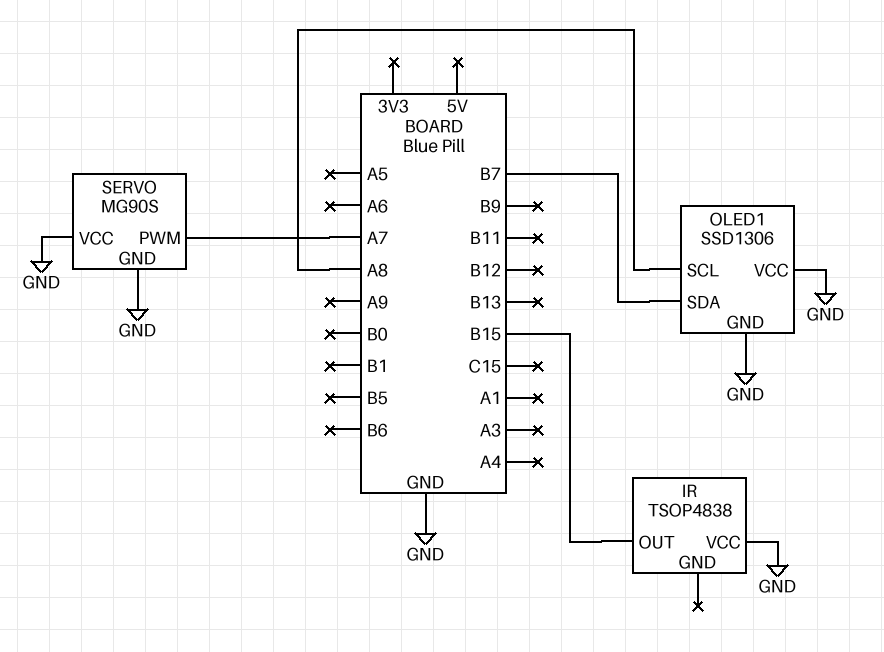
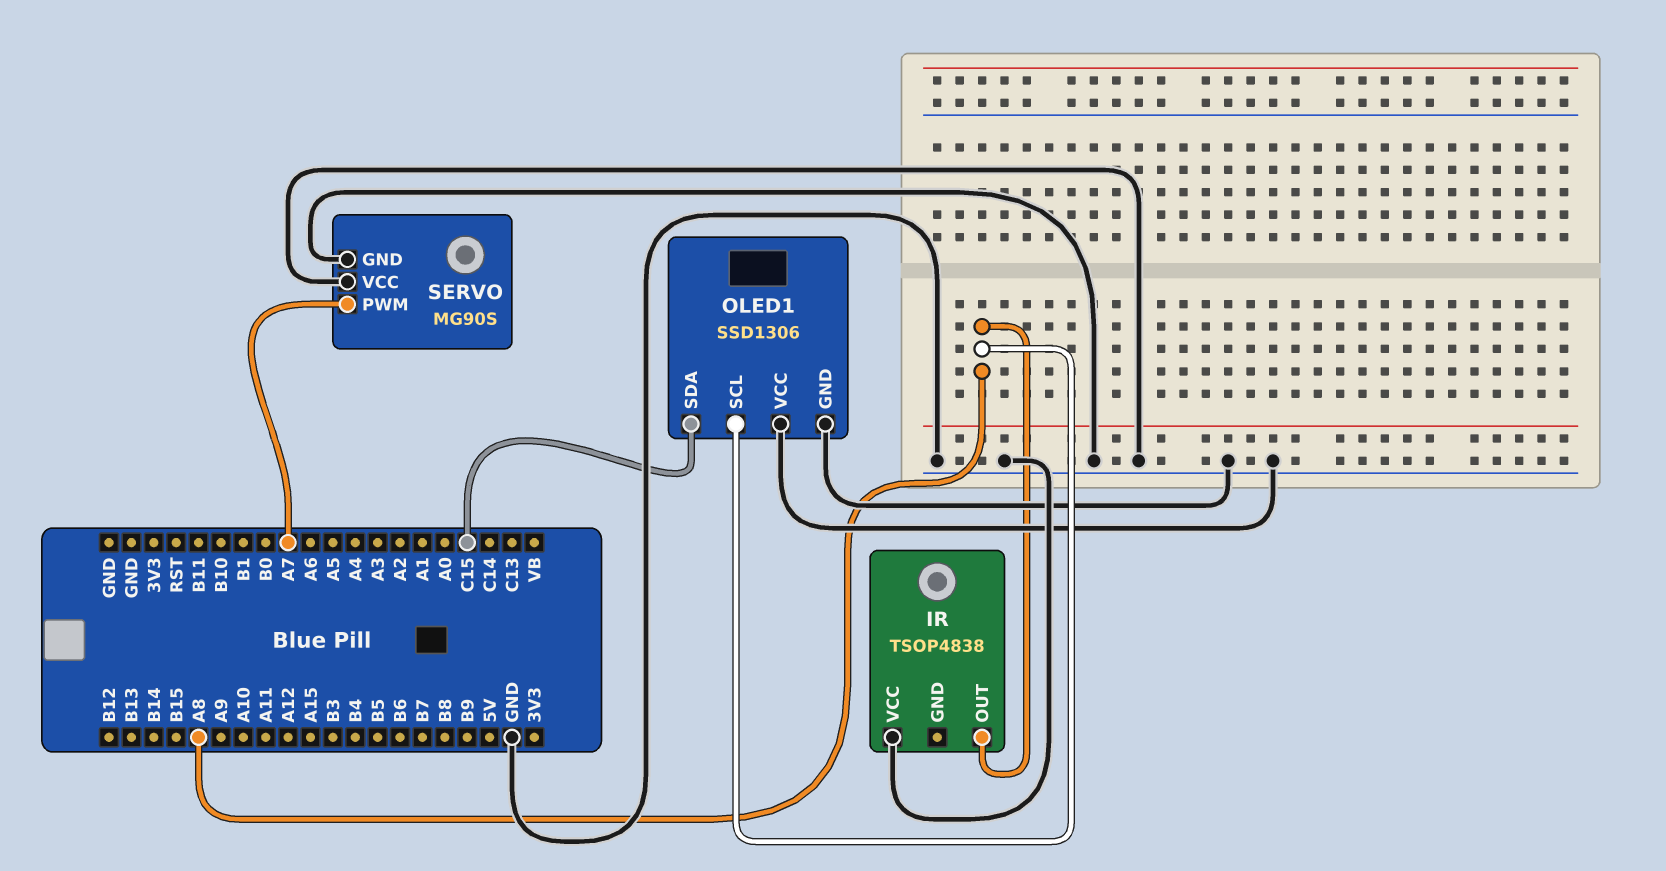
IR pin OUT: B15 -> A8
OLED1 pin SDA: B7 -> C15

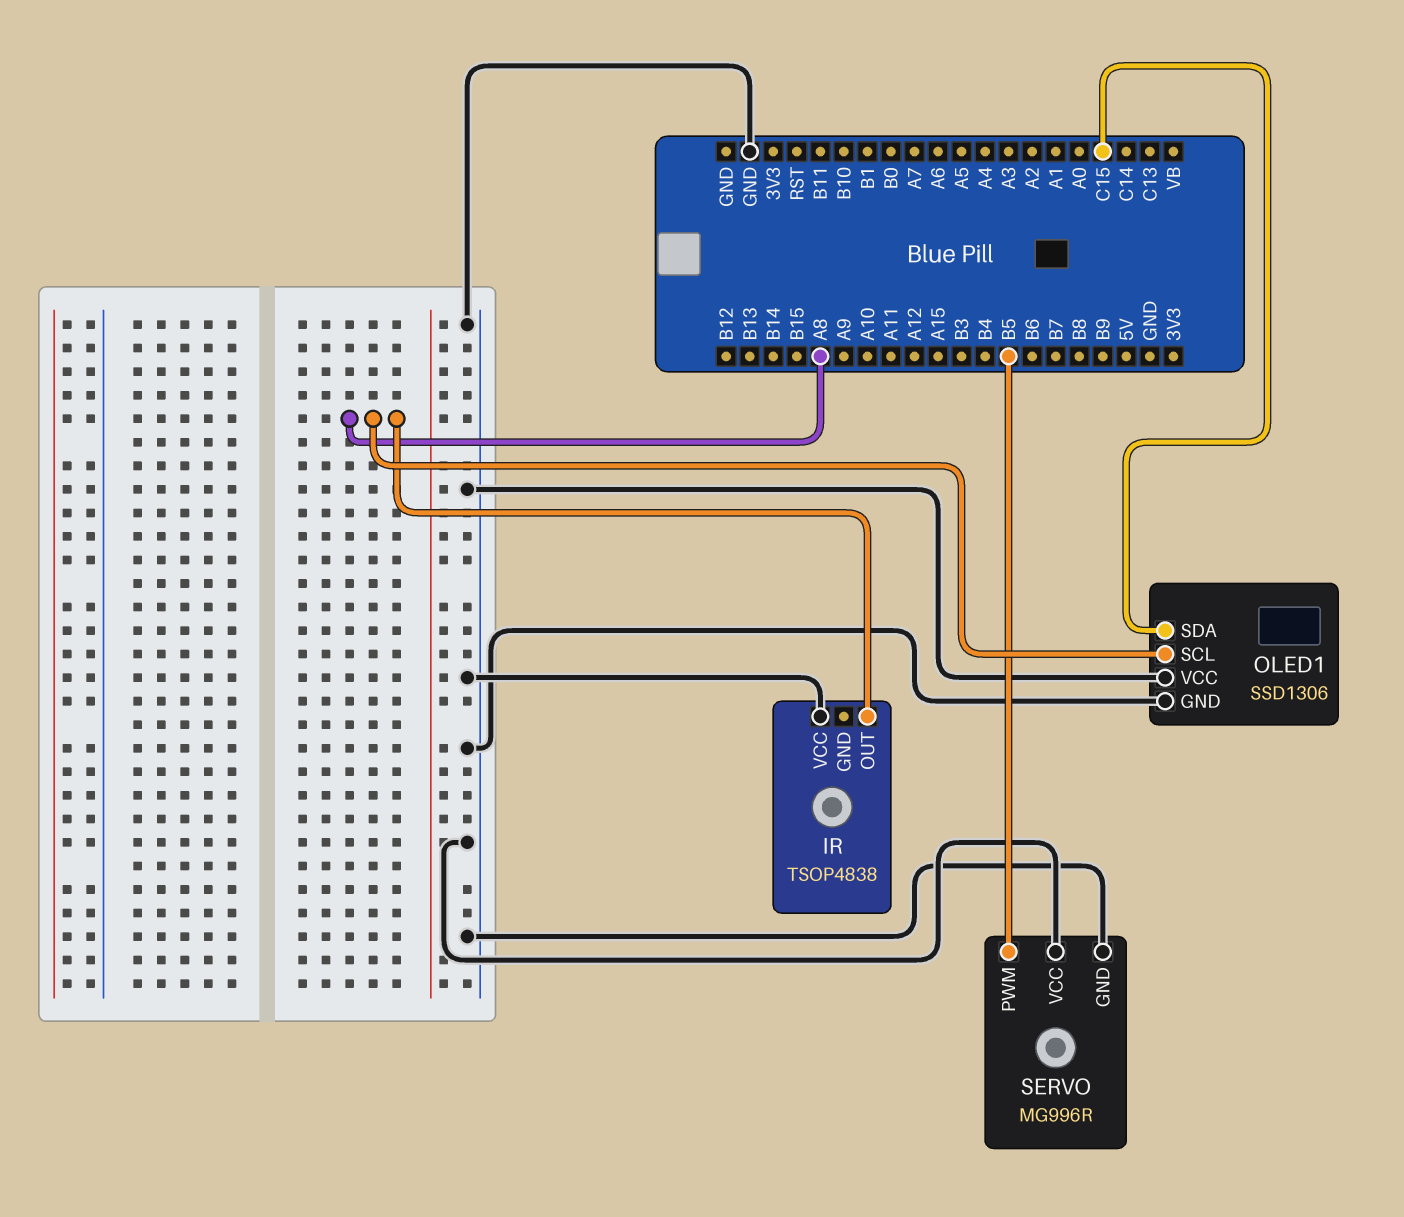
SERVO: MG90S -> MG996R
SERVO pin PWM: A7 -> B5

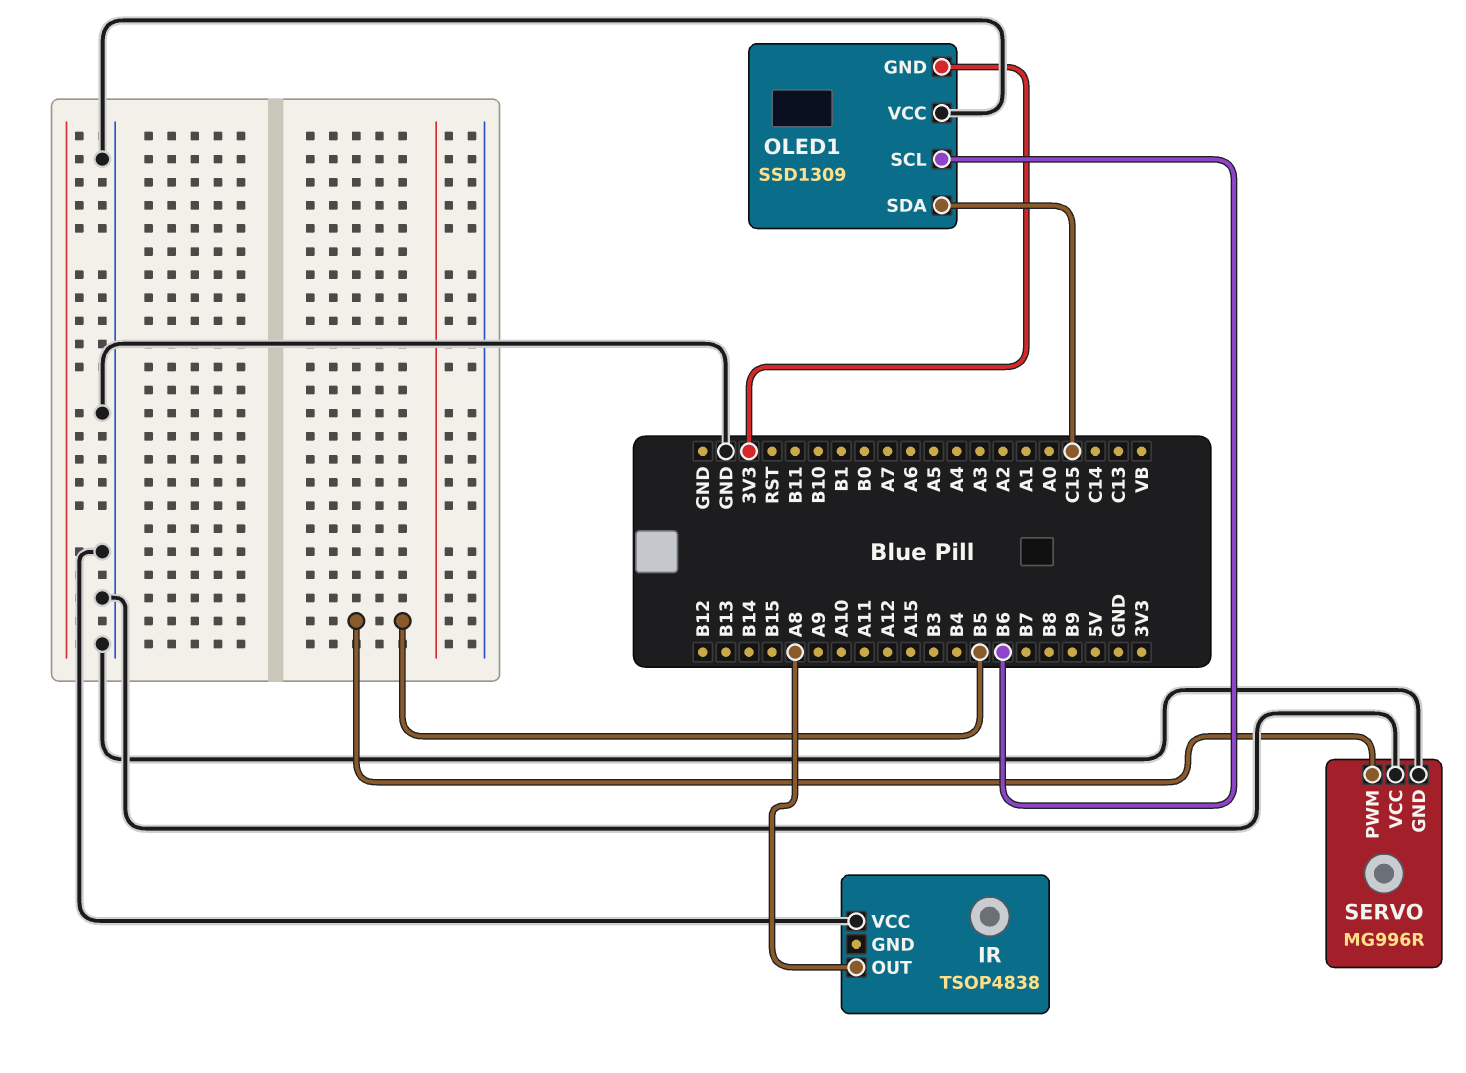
OLED1: SSD1306 -> SSD1309
OLED1 pin GND: GND -> 3V3
OLED1 pin SCL: A8 -> B6

